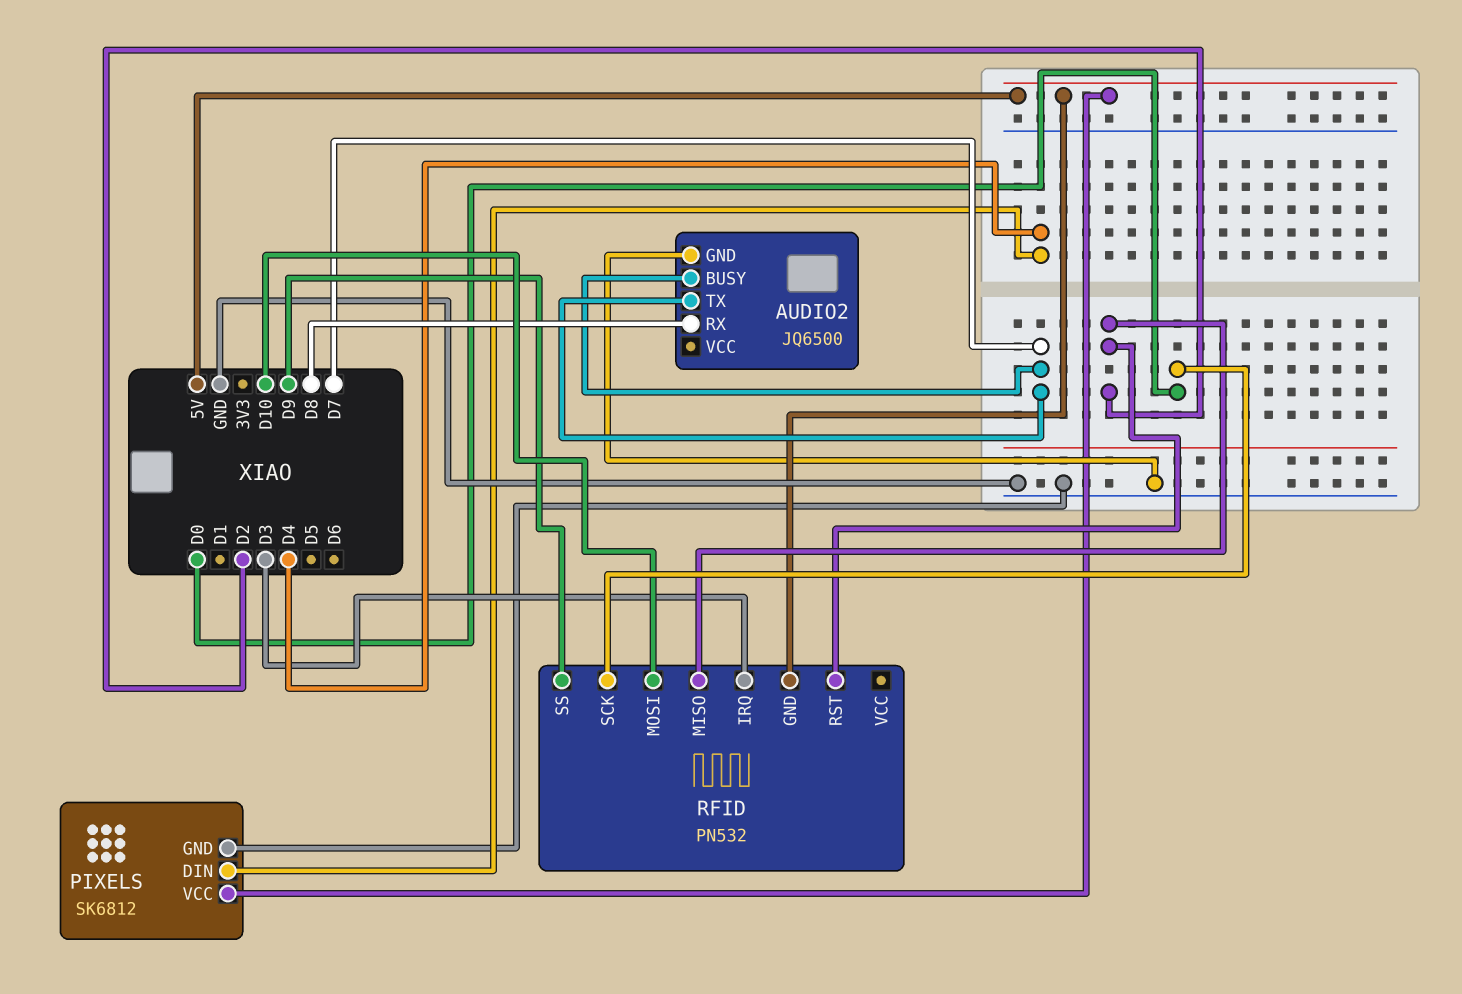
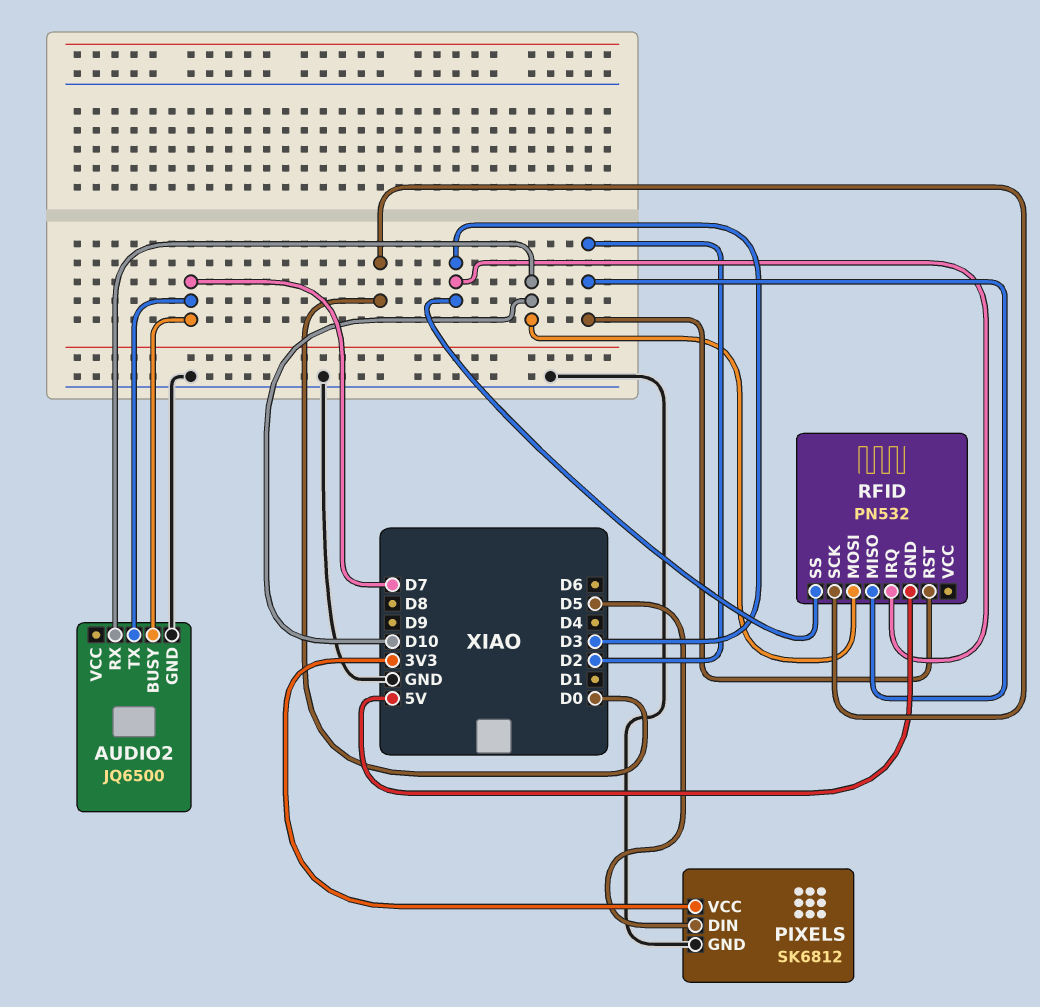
AUDIO2 pin RX: D8 -> D10
PIXELS pin DIN: D4 -> D5
PIXELS pin VCC: 5V -> 3V3
RFID pin SS: D9 -> D3

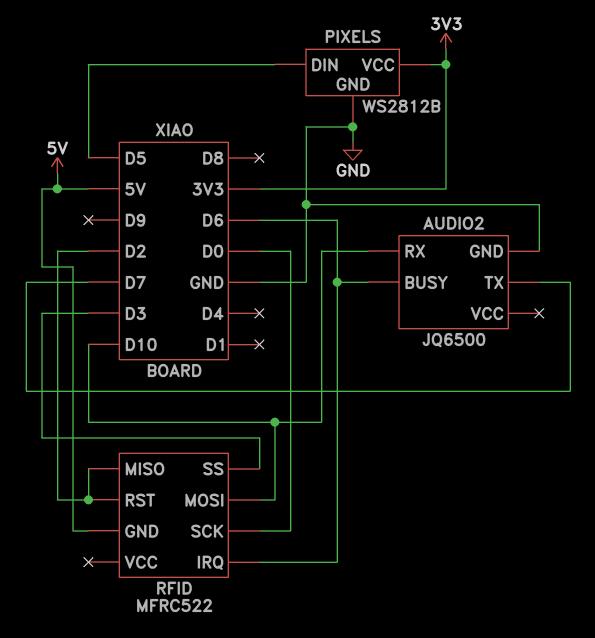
AUDIO2 pin BUSY: D7 -> D6
PIXELS: SK6812 -> WS2812B
RFID: PN532 -> MFRC522
RFID pin IRQ: D3 -> D6

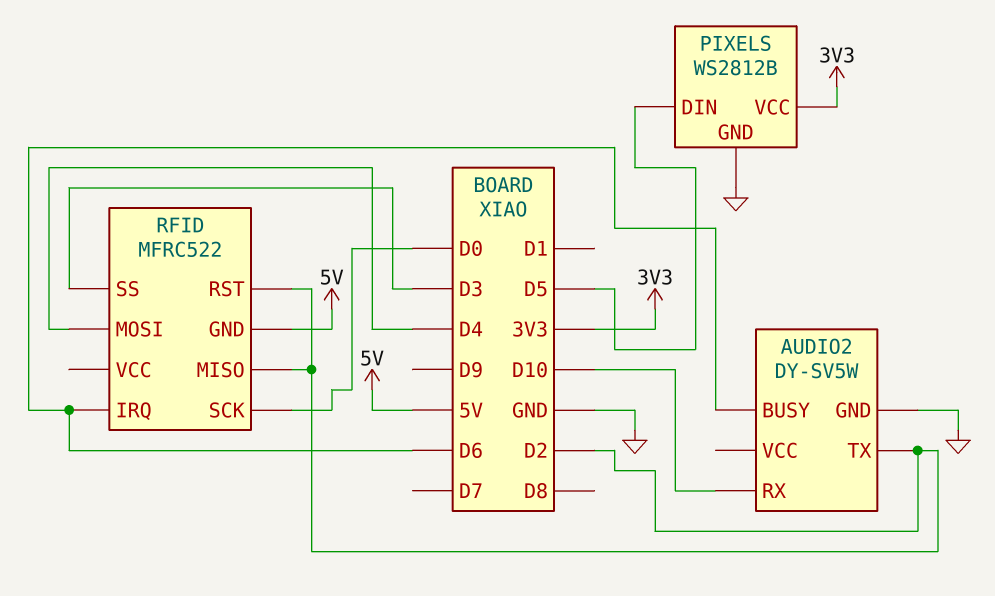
AUDIO2: JQ6500 -> DY-SV5W
AUDIO2 pin TX: D7 -> D2
RFID pin MOSI: D10 -> D4

